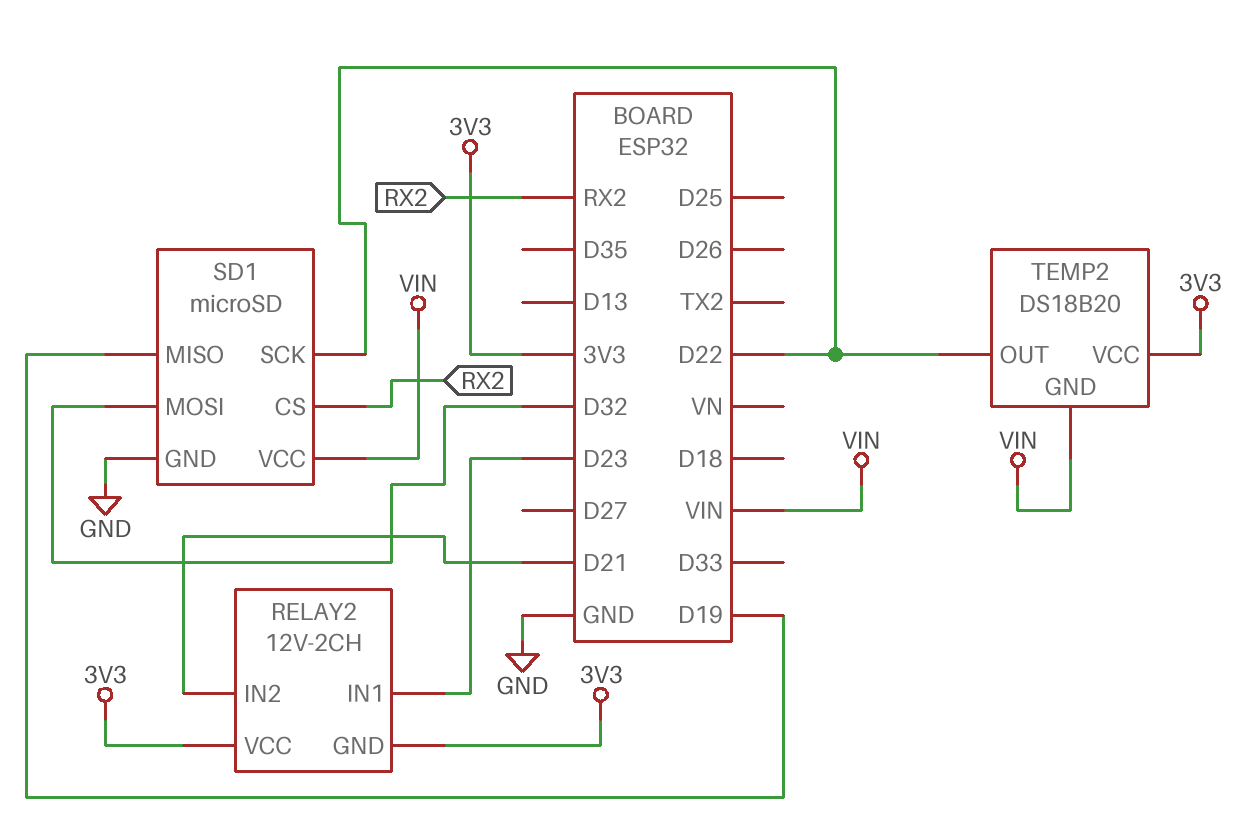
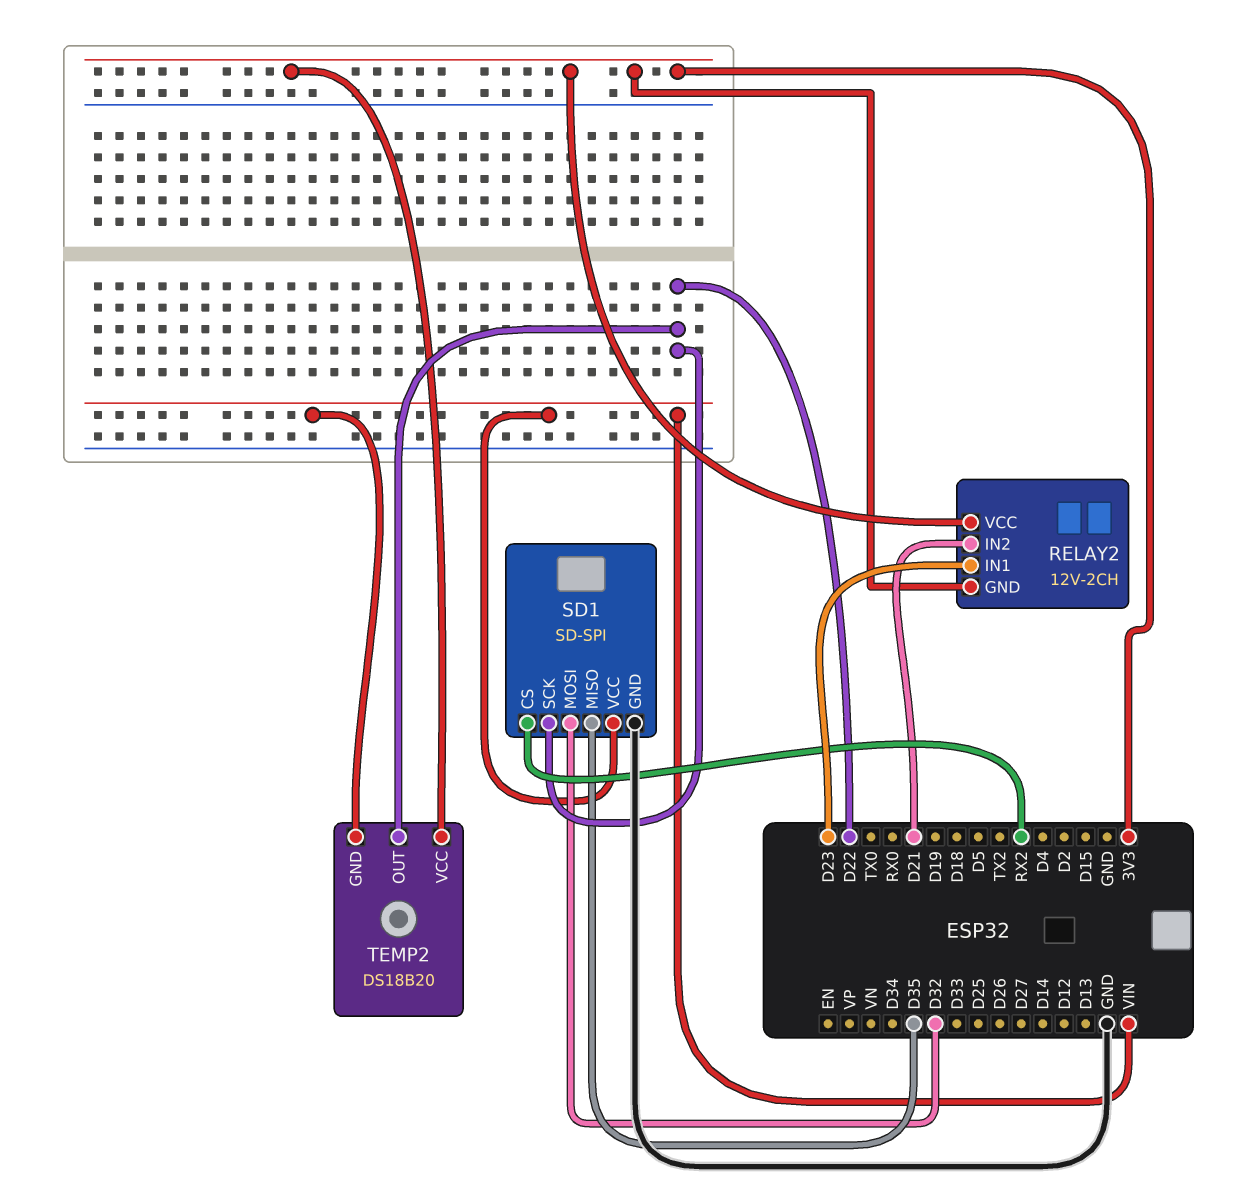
SD1: microSD -> SD-SPI
SD1 pin MISO: D19 -> D35

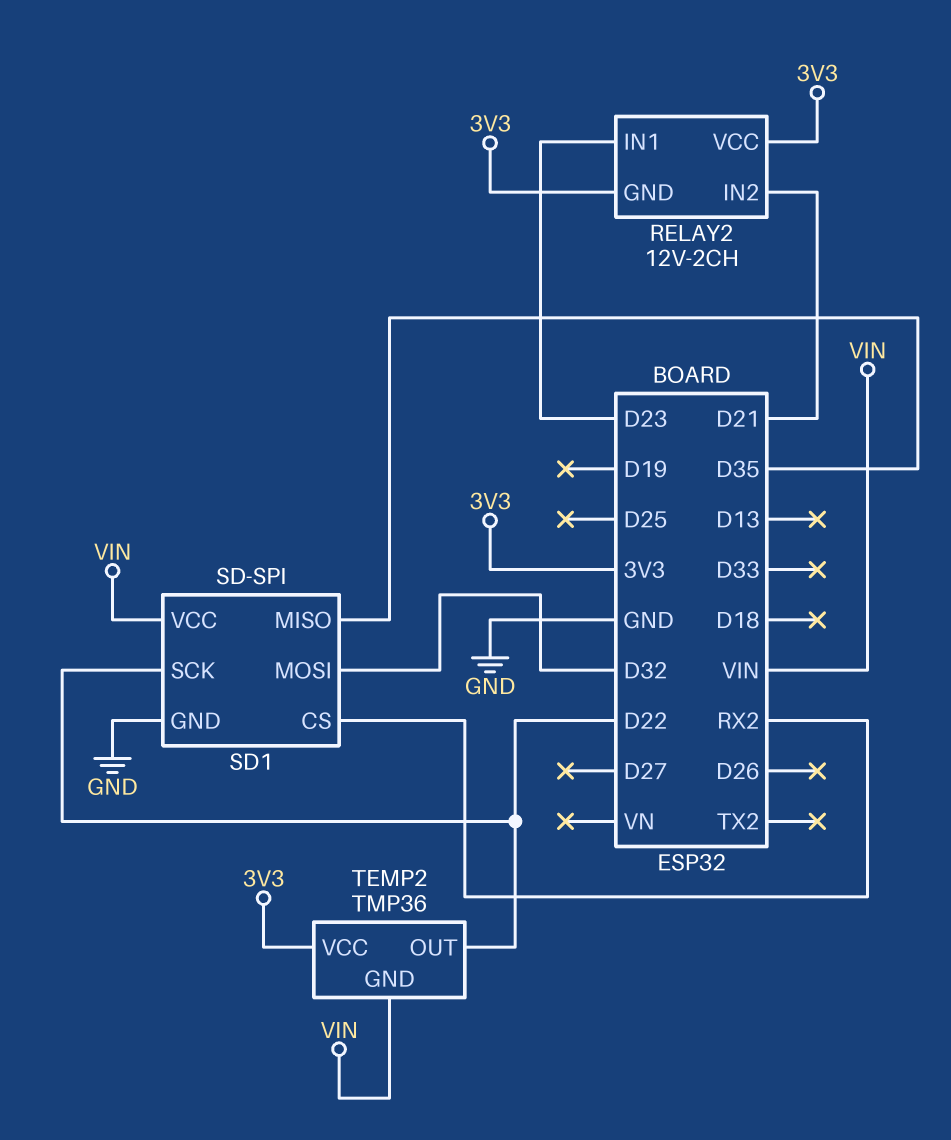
TEMP2: DS18B20 -> TMP36

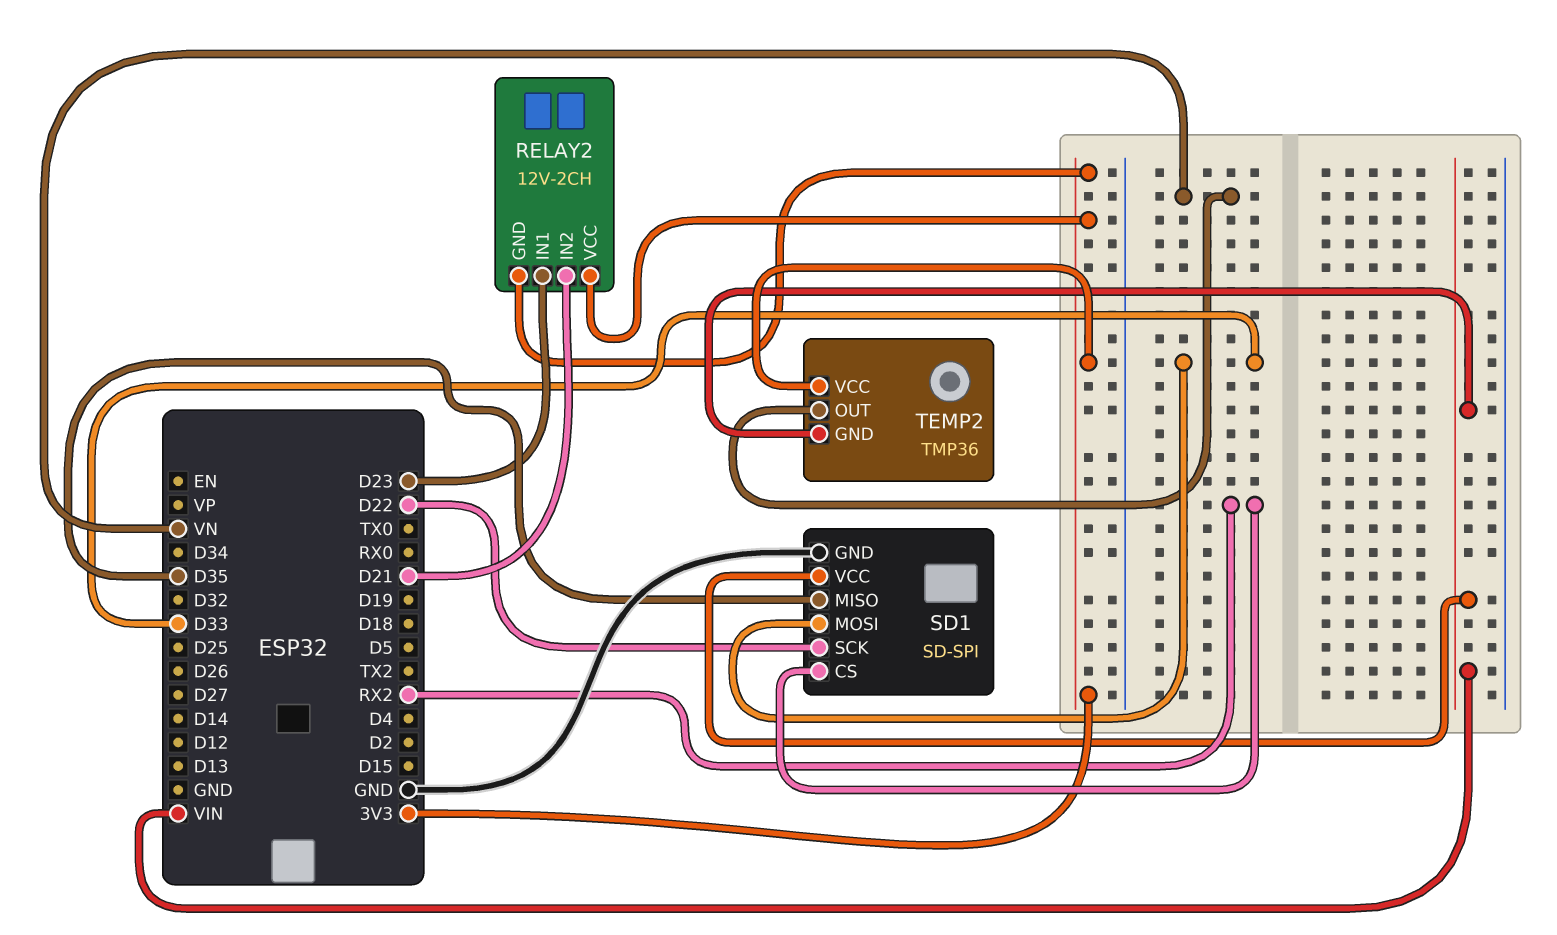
SD1 pin MOSI: D32 -> D33
TEMP2 pin OUT: D22 -> VN

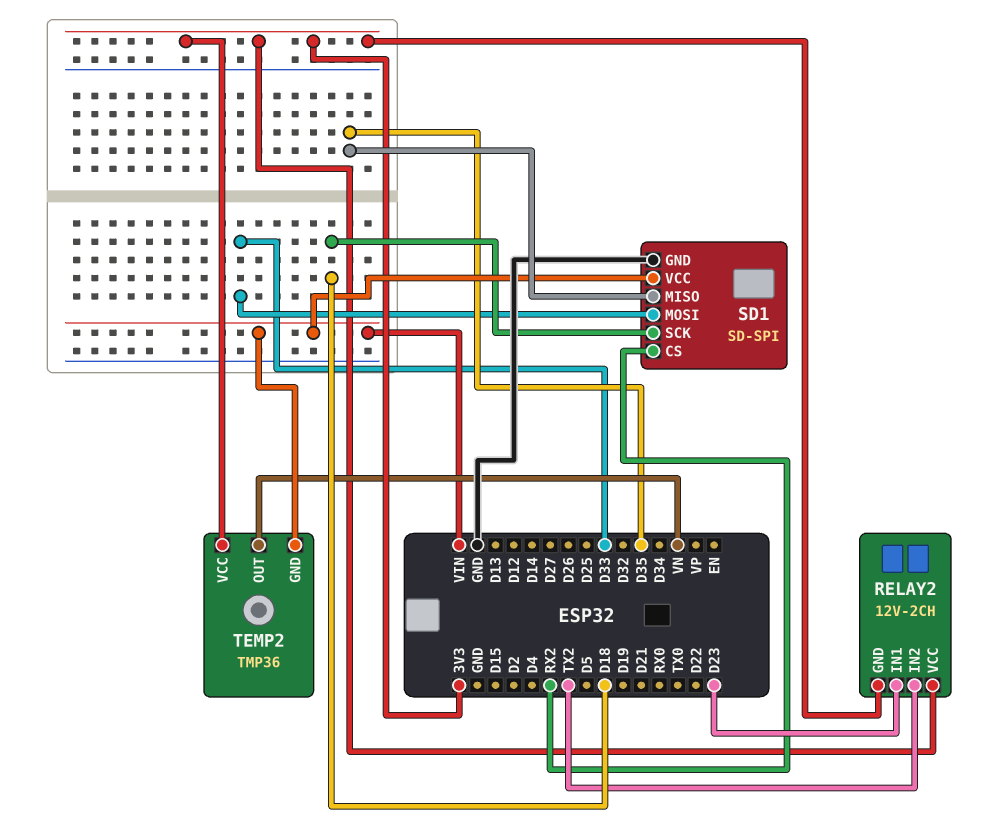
RELAY2 pin IN2: D21 -> TX2
SD1 pin SCK: D22 -> D18

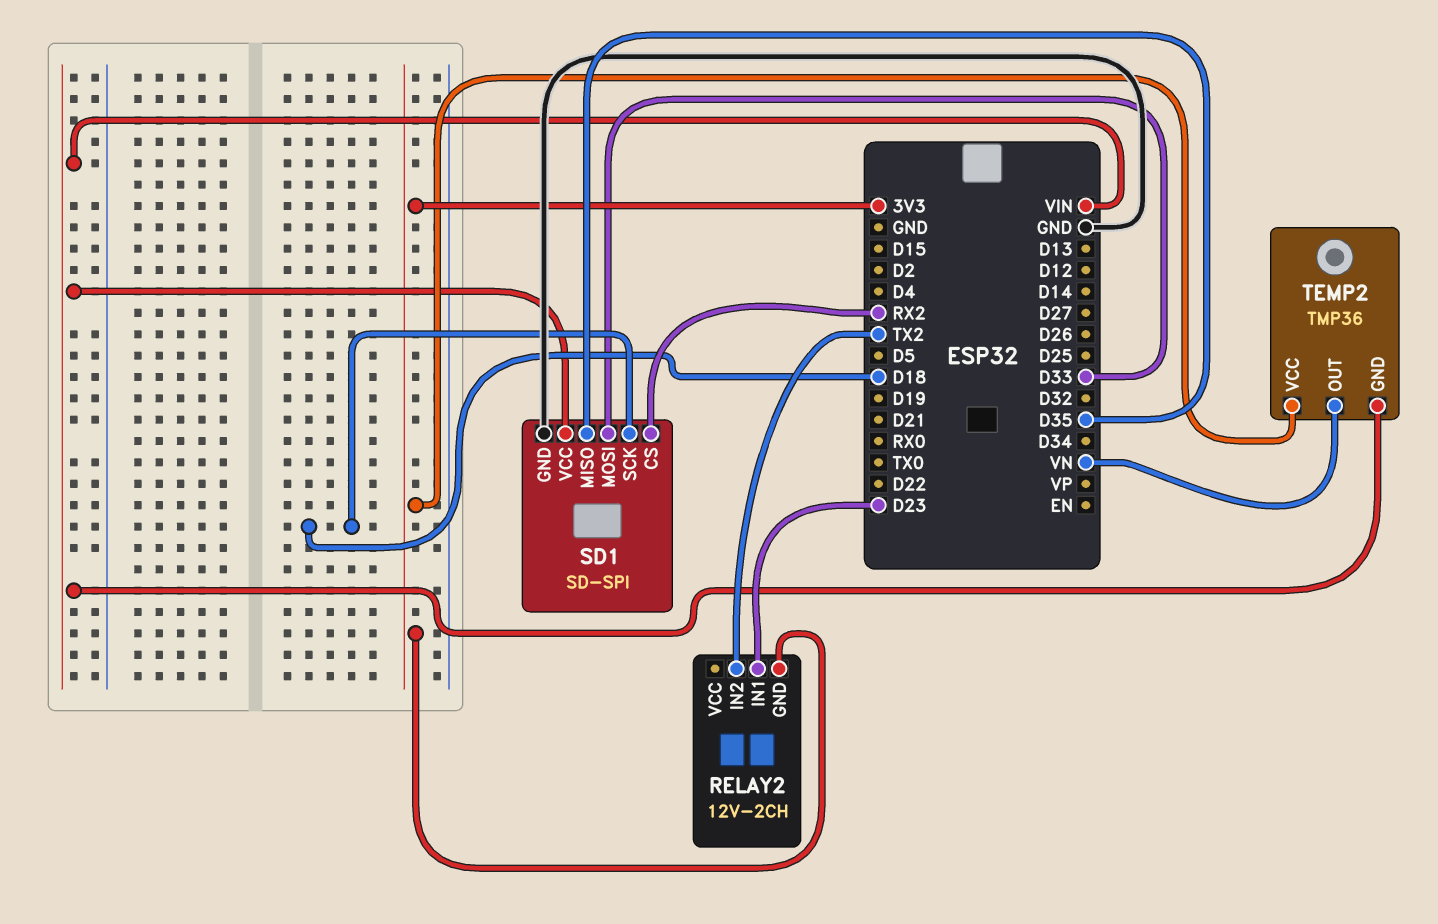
RELAY2 pin VCC: 3V3 -> none

